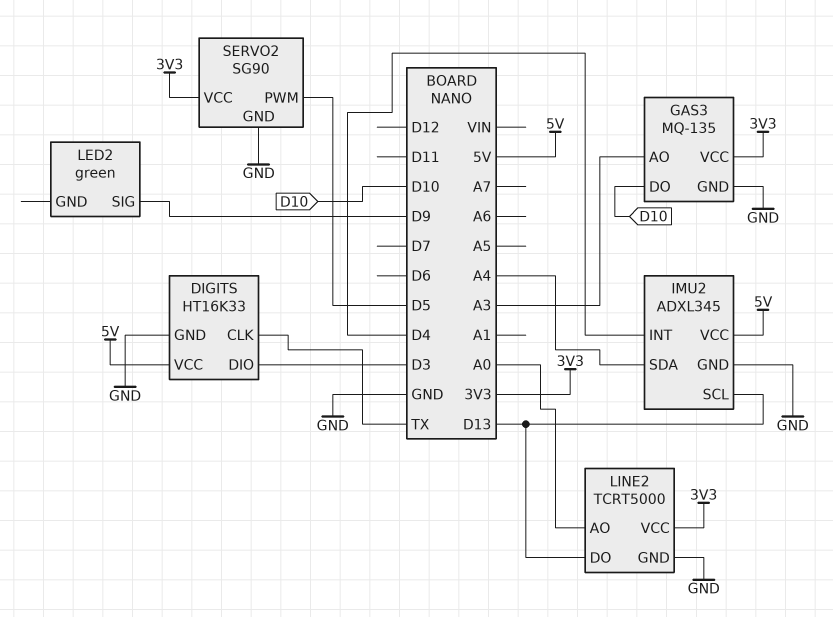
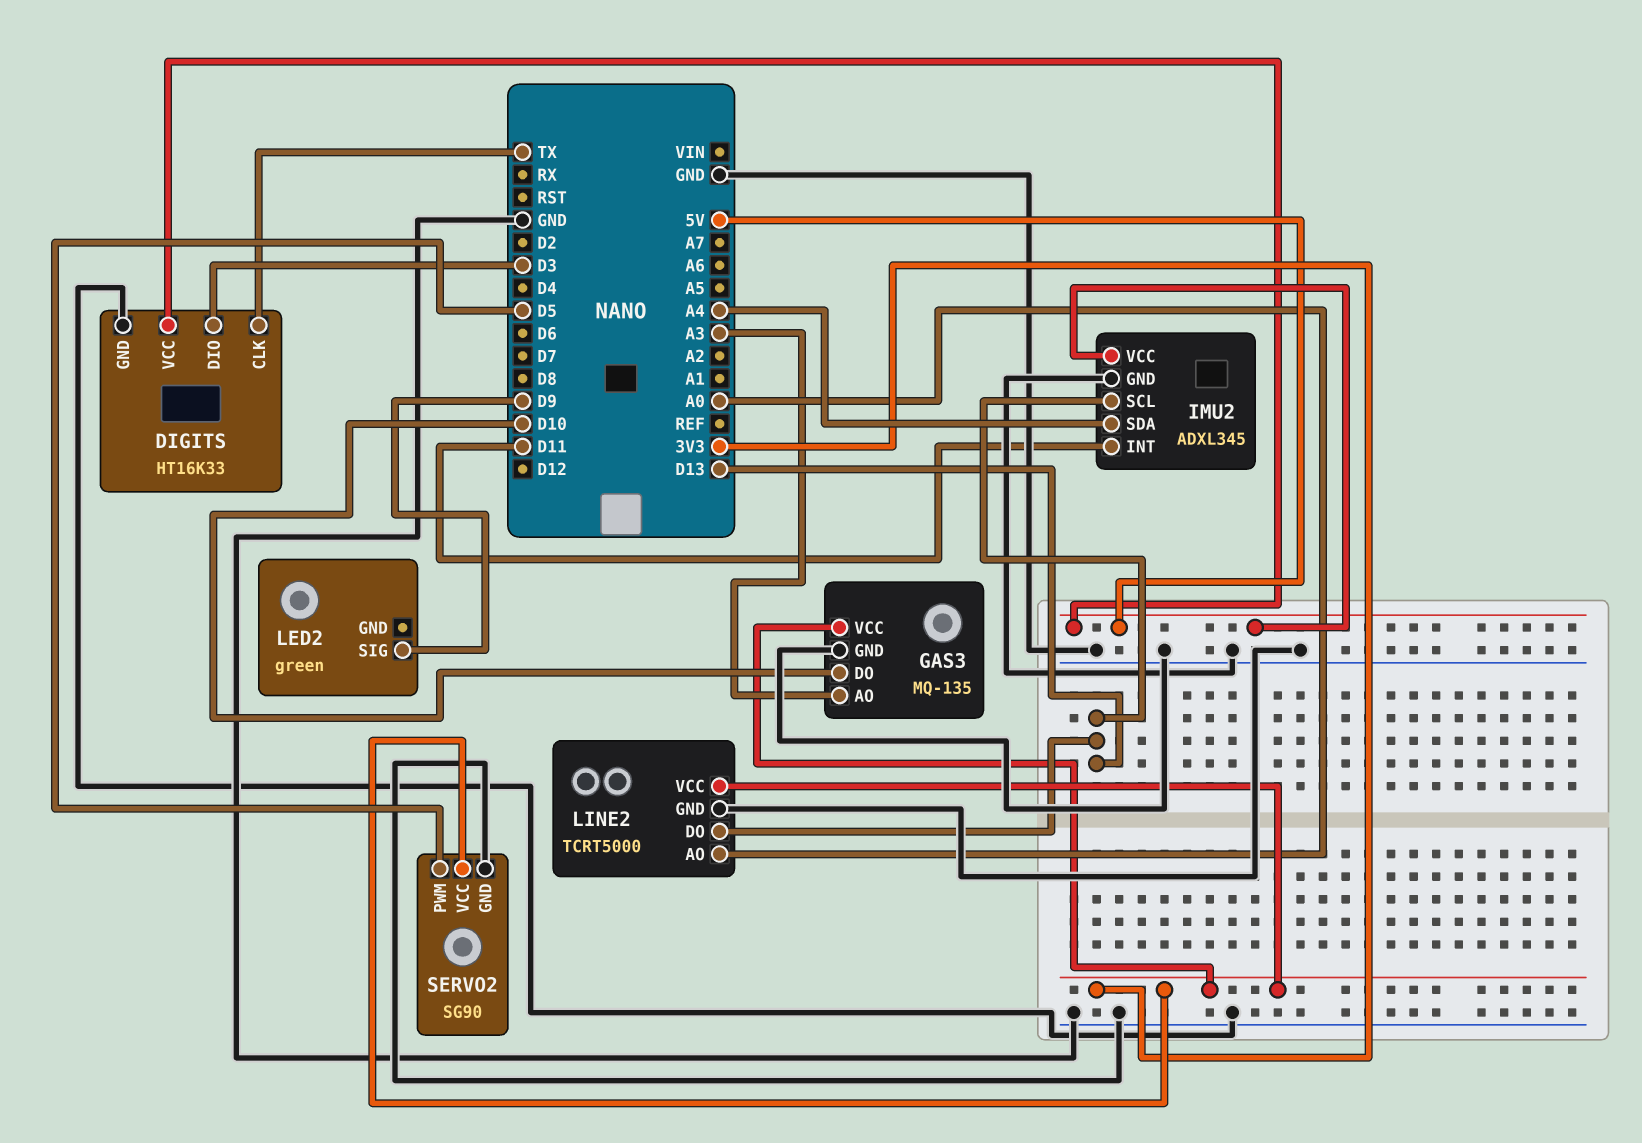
IMU2 pin INT: D4 -> D11

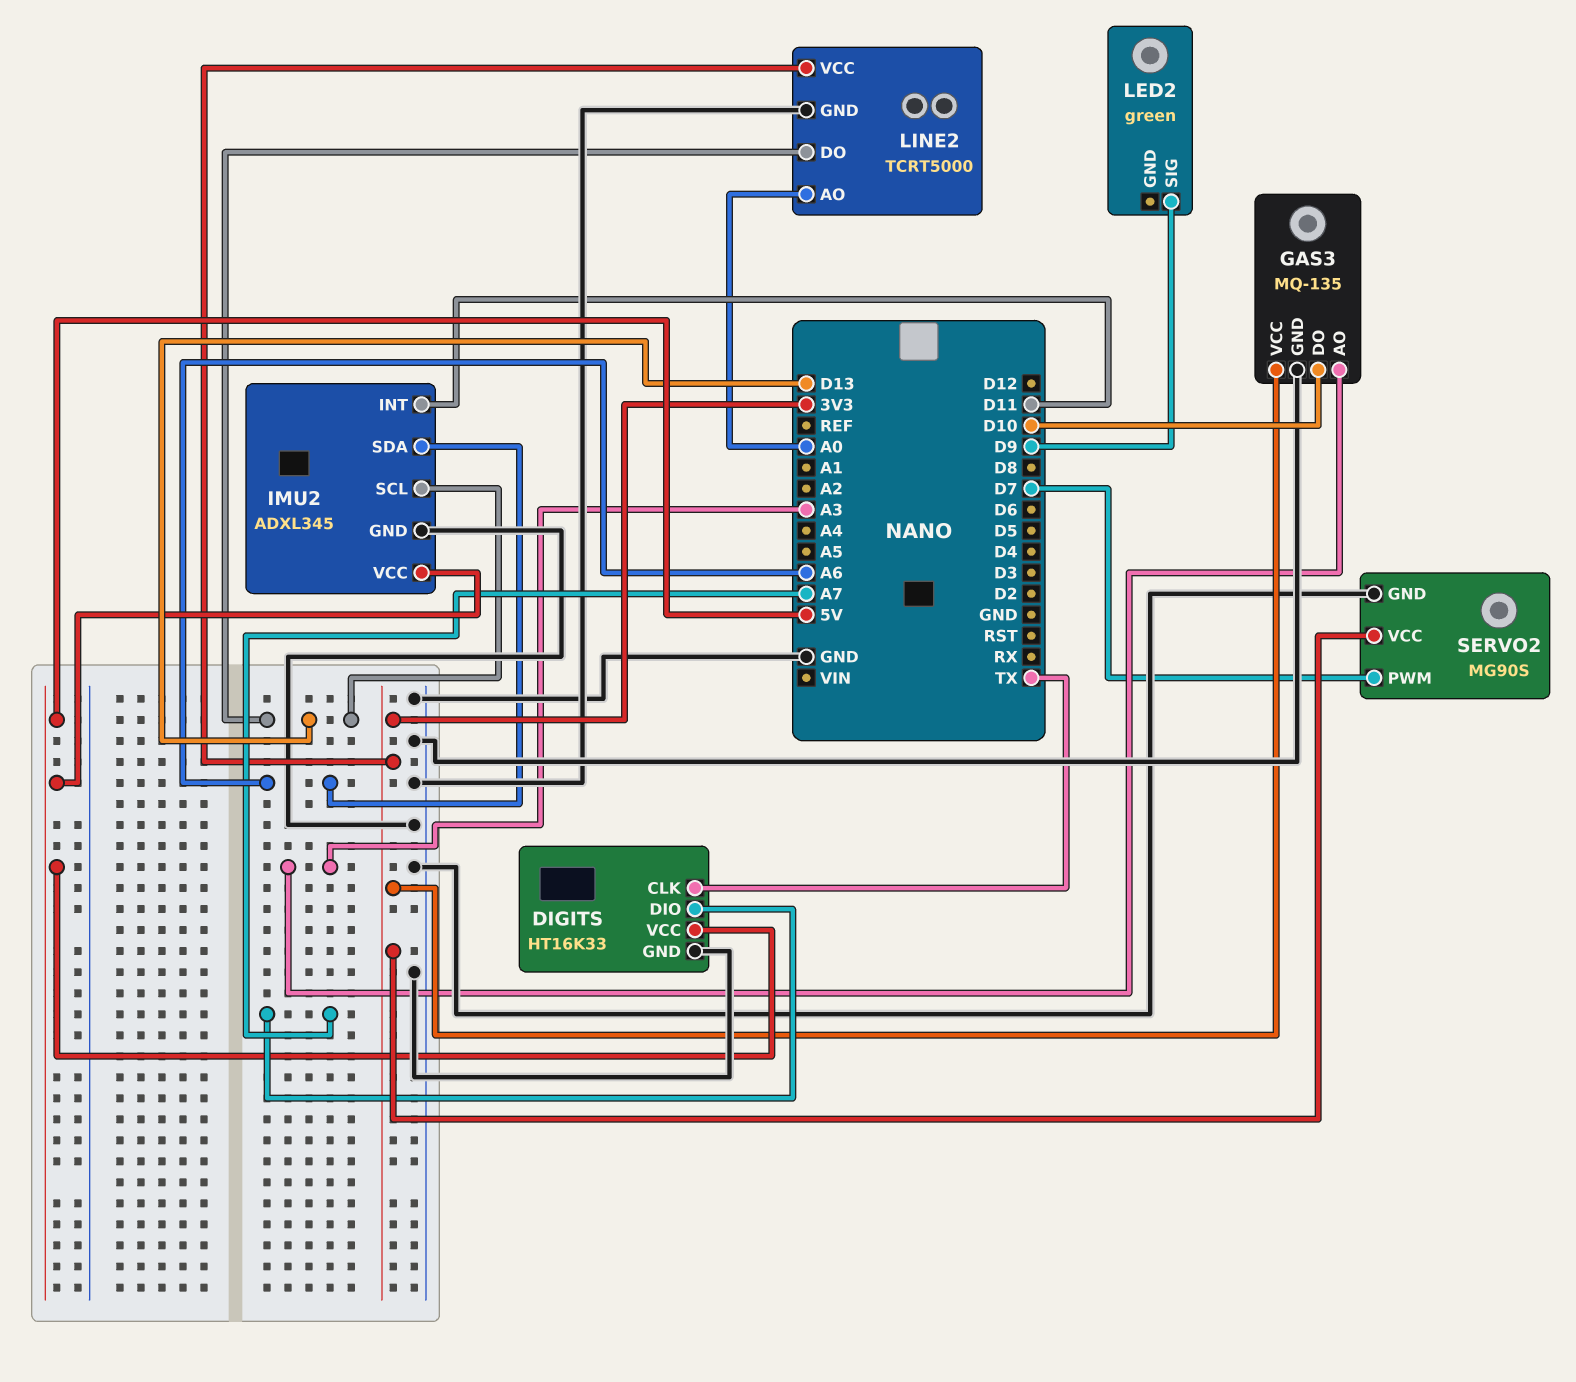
DIGITS pin DIO: D3 -> A7
IMU2 pin SDA: A4 -> A6
SERVO2: SG90 -> MG90S
SERVO2 pin PWM: D5 -> D7

